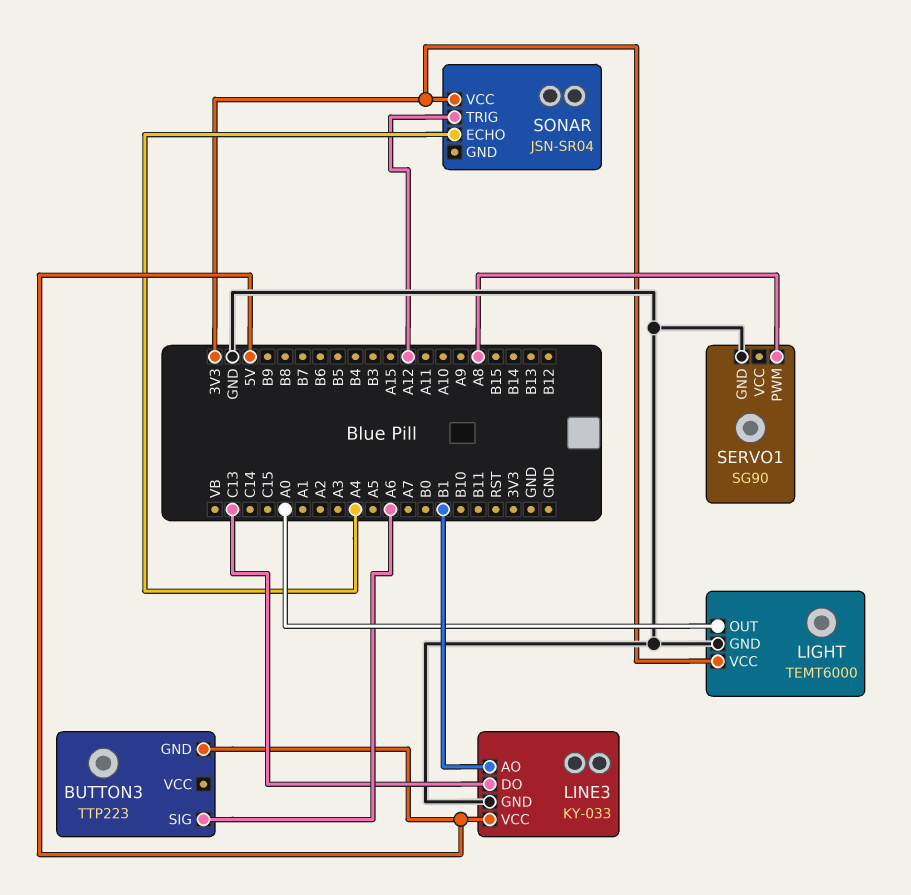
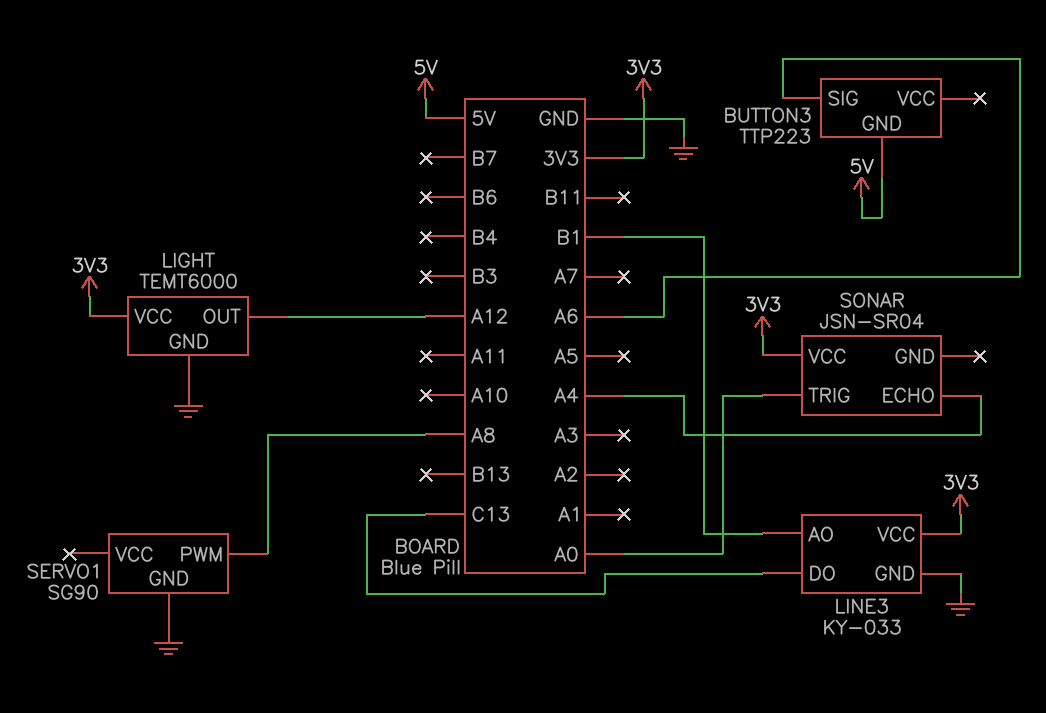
LIGHT pin OUT: A0 -> A12
LINE3 pin VCC: 5V -> 3V3
SONAR pin TRIG: A12 -> A0

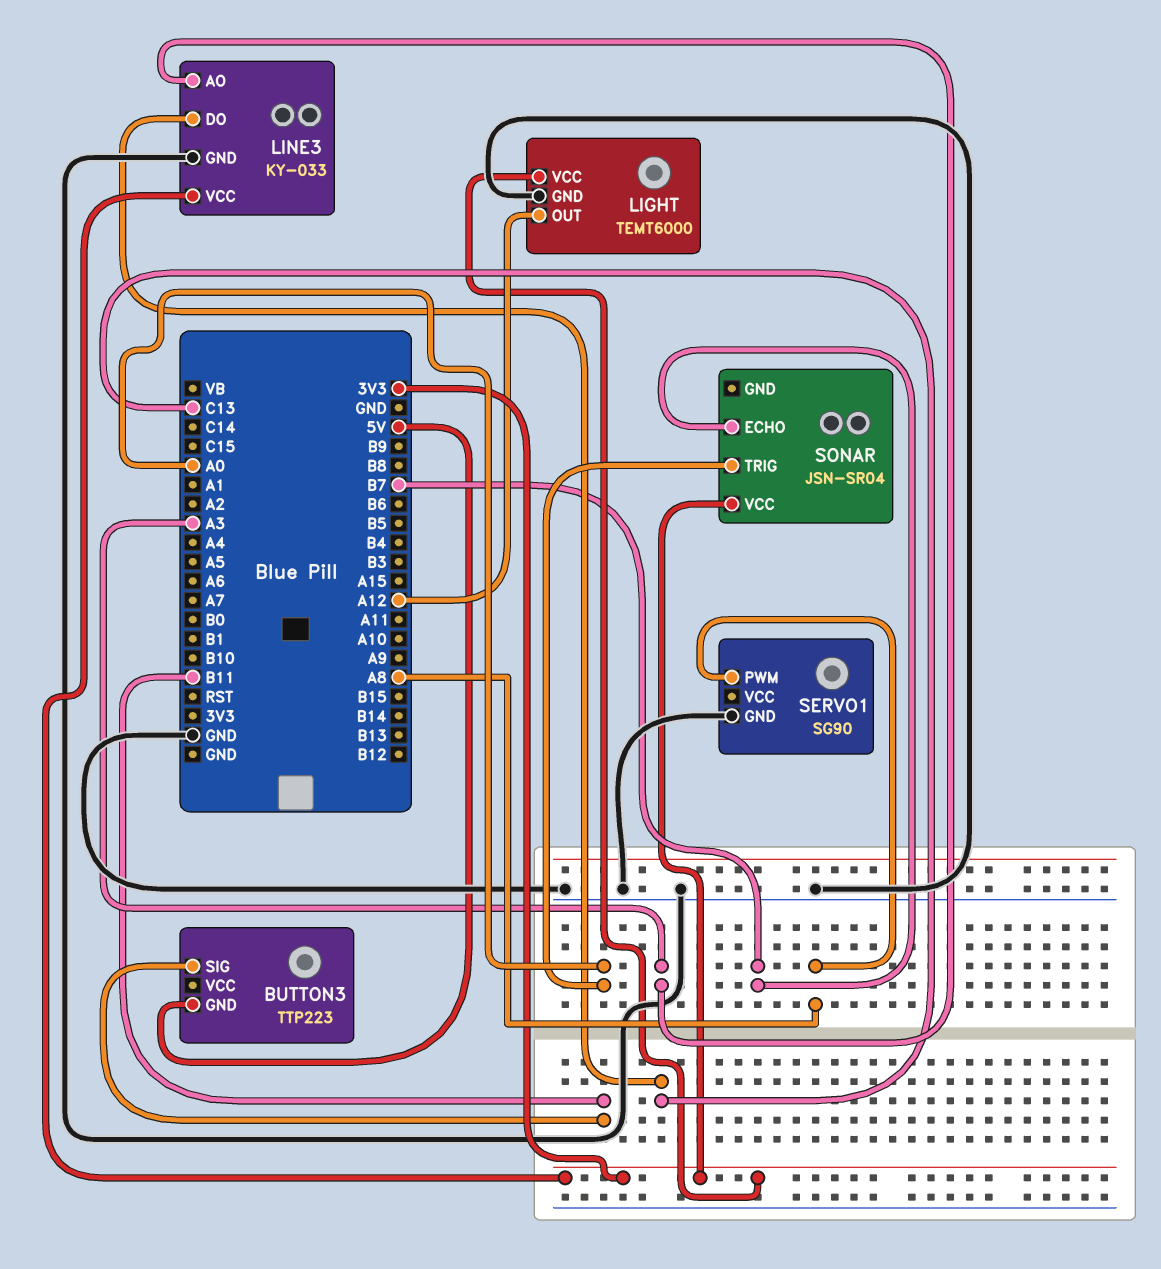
BUTTON3 pin SIG: A6 -> B11
LINE3 pin AO: B1 -> A3
SONAR pin ECHO: A4 -> B7

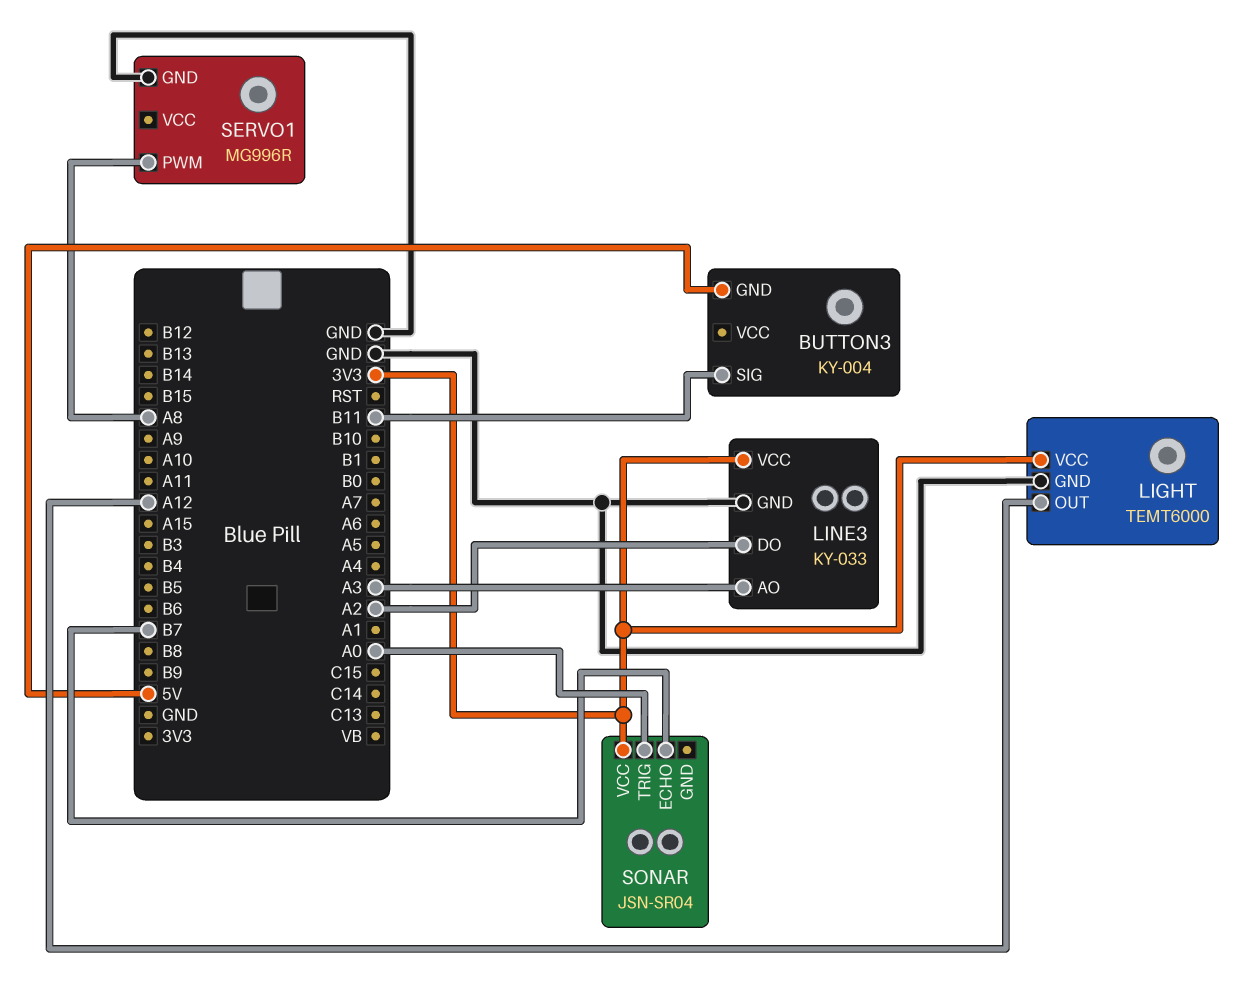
BUTTON3: TTP223 -> KY-004
LINE3 pin DO: C13 -> A2
SERVO1: SG90 -> MG996R

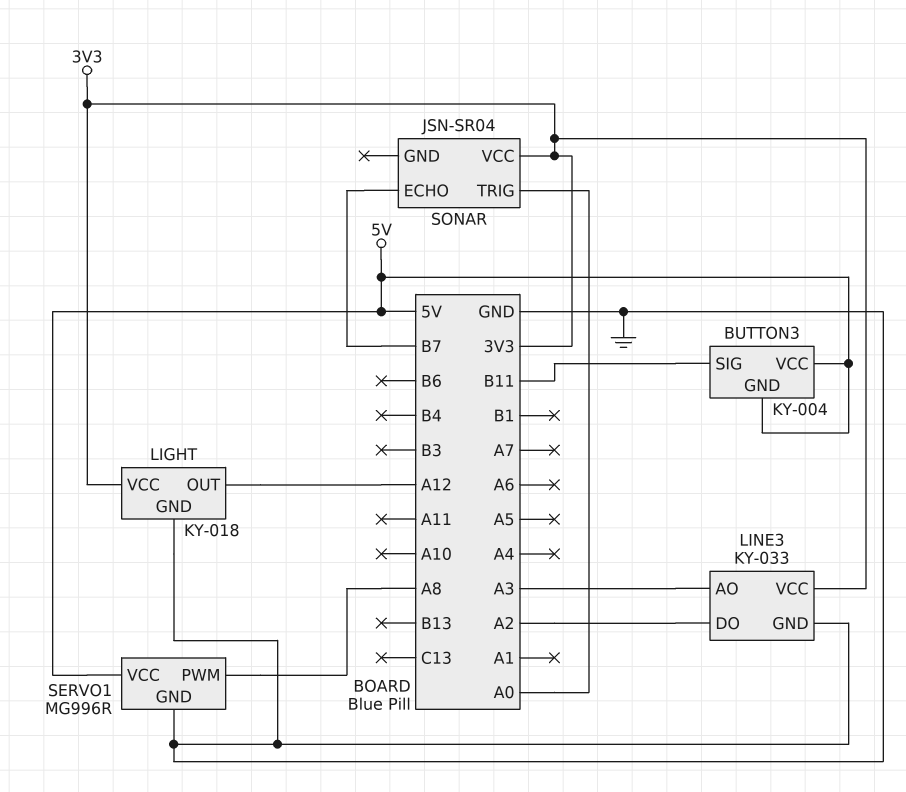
BUTTON3 pin VCC: none -> 5V
LIGHT: TEMT6000 -> KY-018
SERVO1 pin VCC: none -> 5V

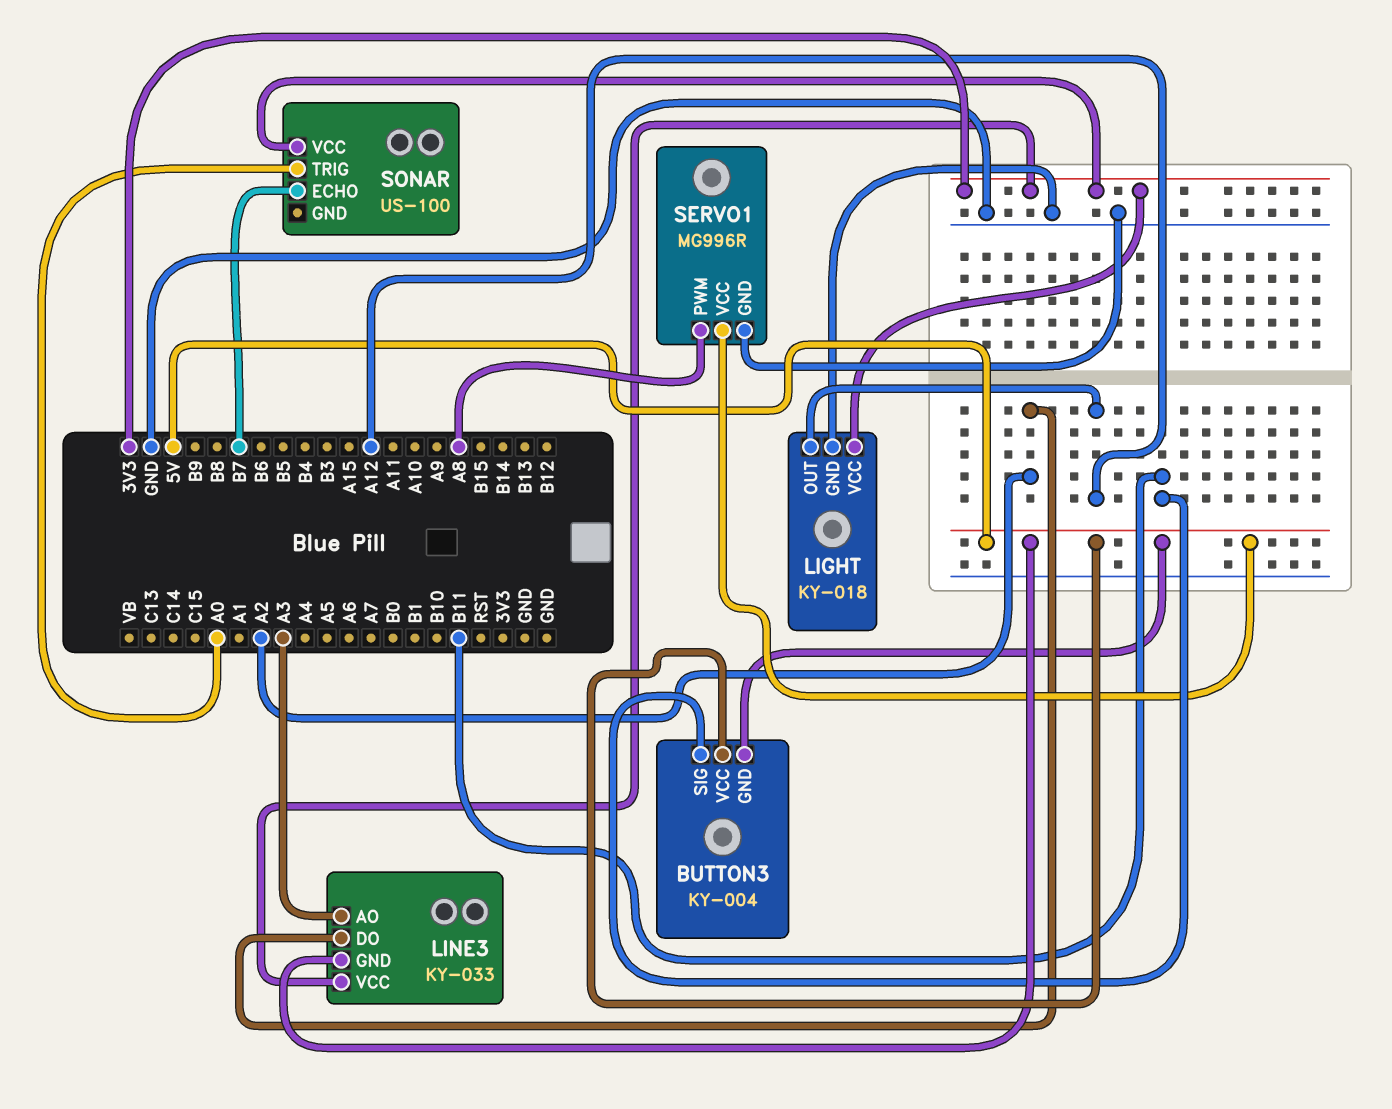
LINE3 pin GND: GND -> 5V
SONAR: JSN-SR04 -> US-100

